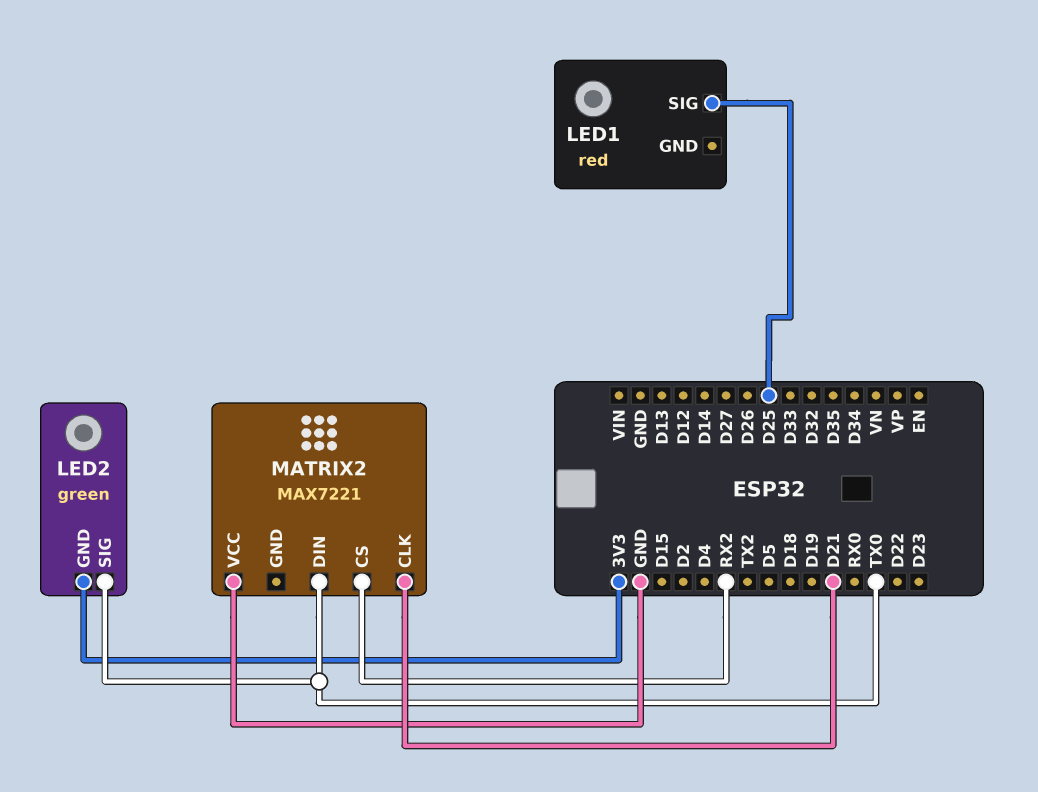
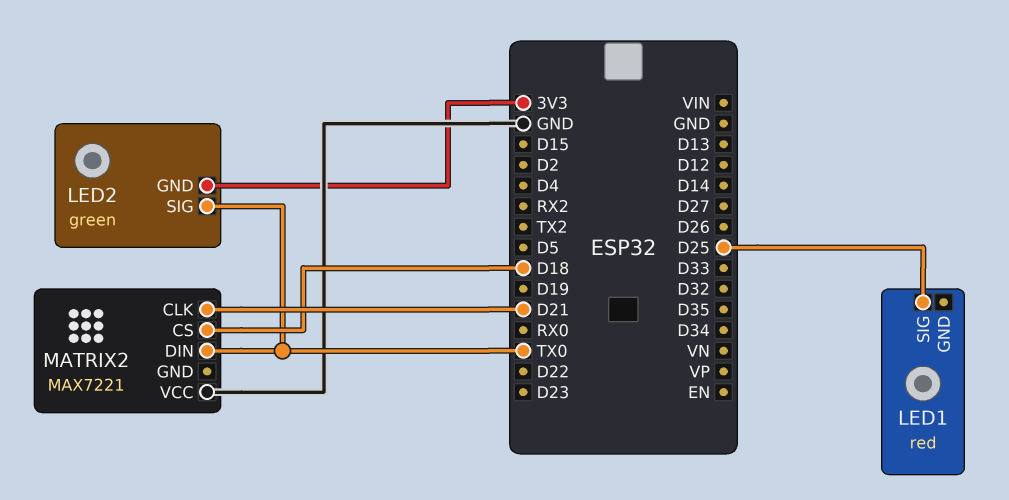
MATRIX2 pin CS: RX2 -> D18

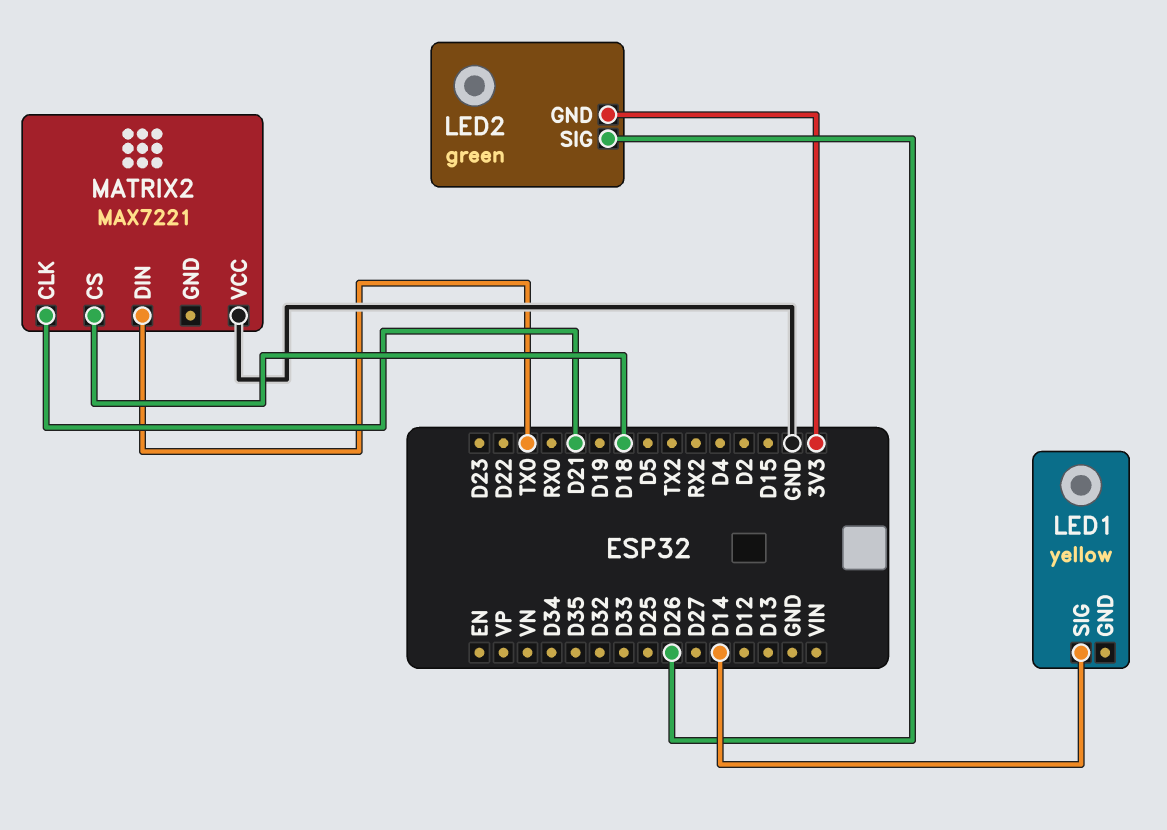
LED1: red -> yellow
LED1 pin SIG: D25 -> D14
LED2 pin SIG: TX0 -> D26

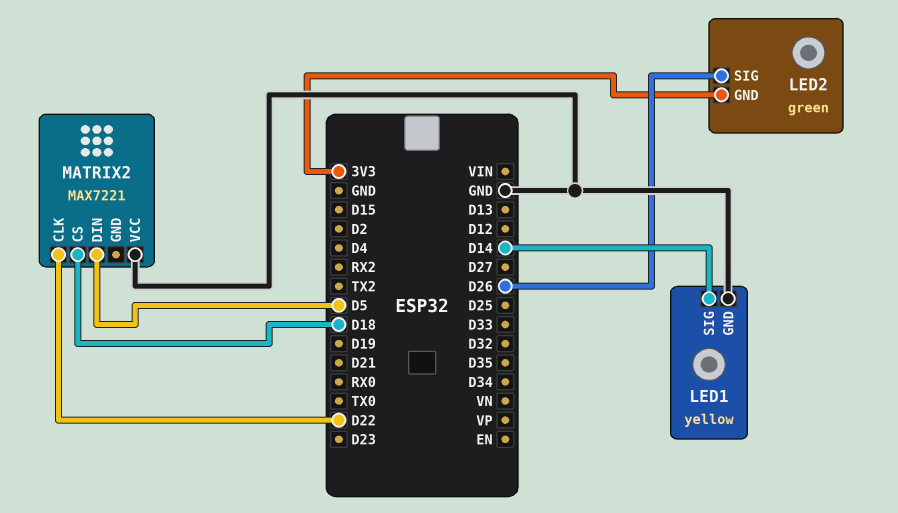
LED1 pin GND: none -> GND
MATRIX2 pin CLK: D21 -> D22
MATRIX2 pin DIN: TX0 -> D5

